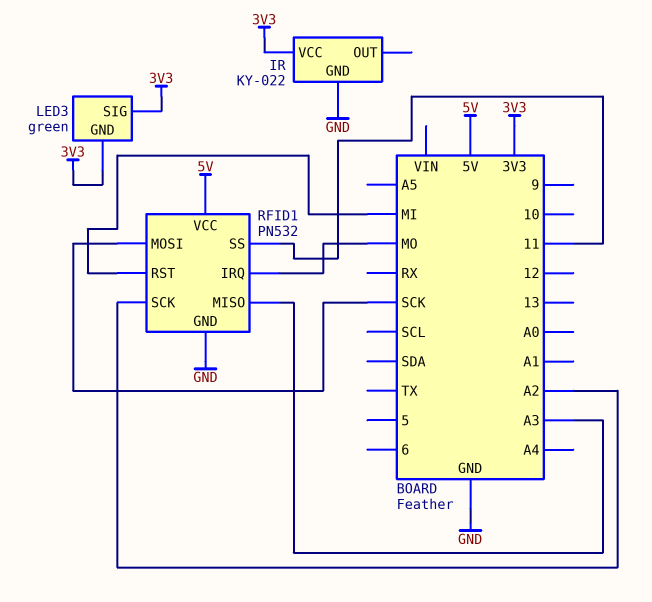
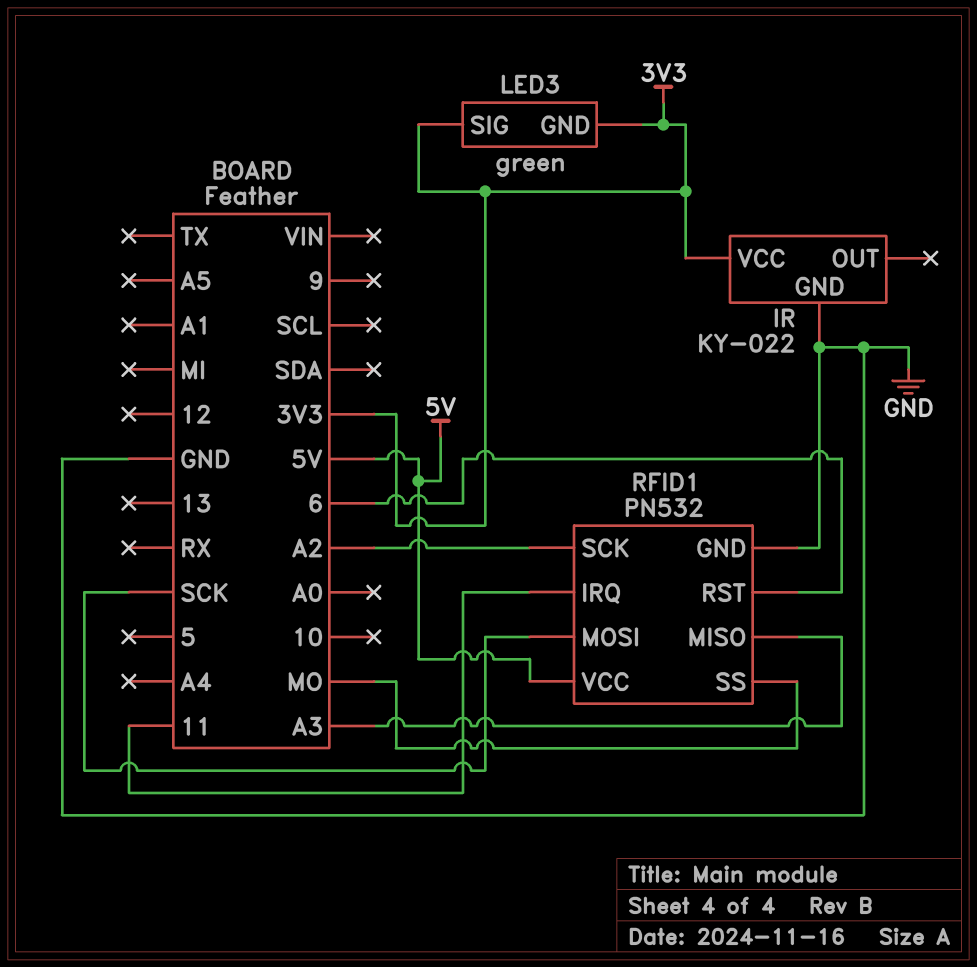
RFID1 pin IRQ: MO -> 11
RFID1 pin RST: MI -> 6
RFID1 pin SS: 11 -> MO

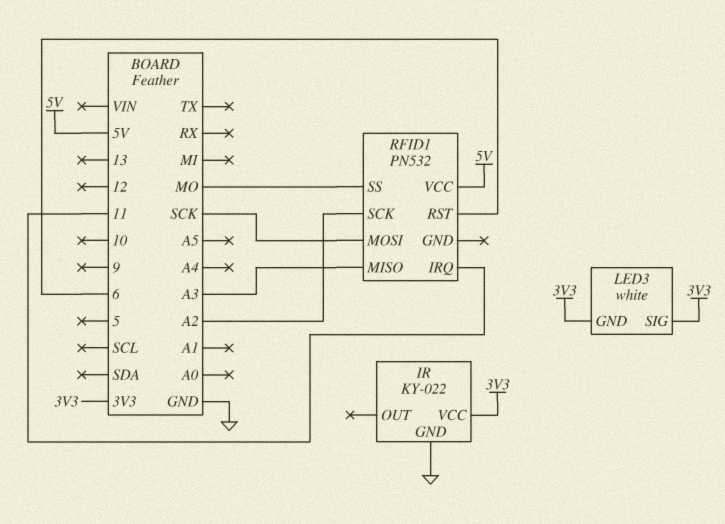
LED3: green -> white
RFID1 pin GND: GND -> none

